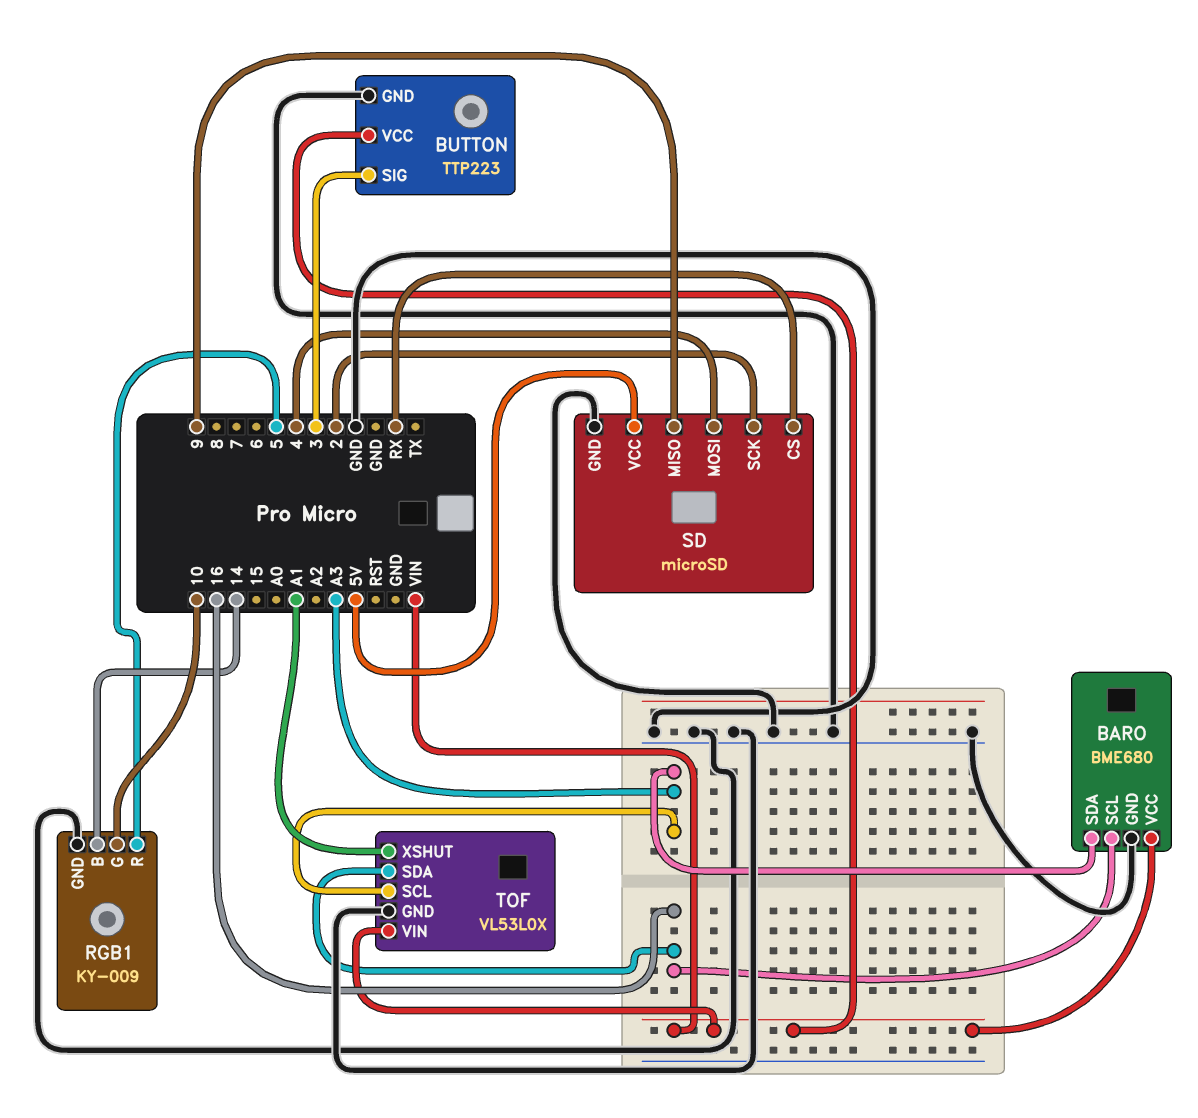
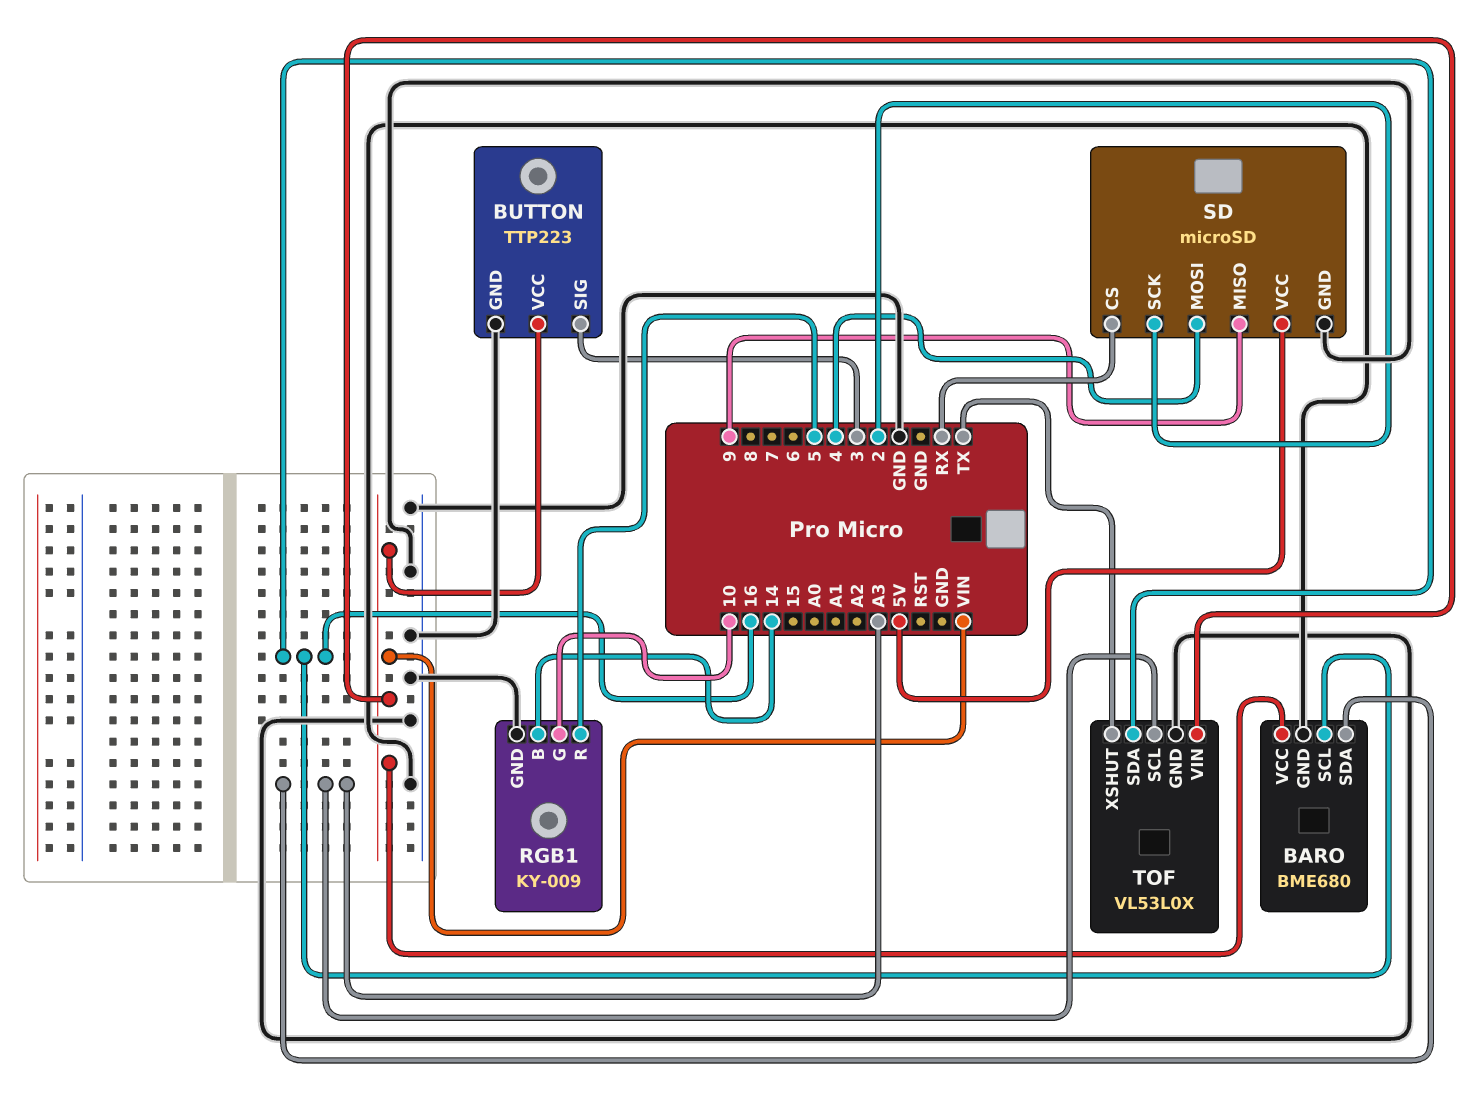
TOF pin XSHUT: A1 -> TX

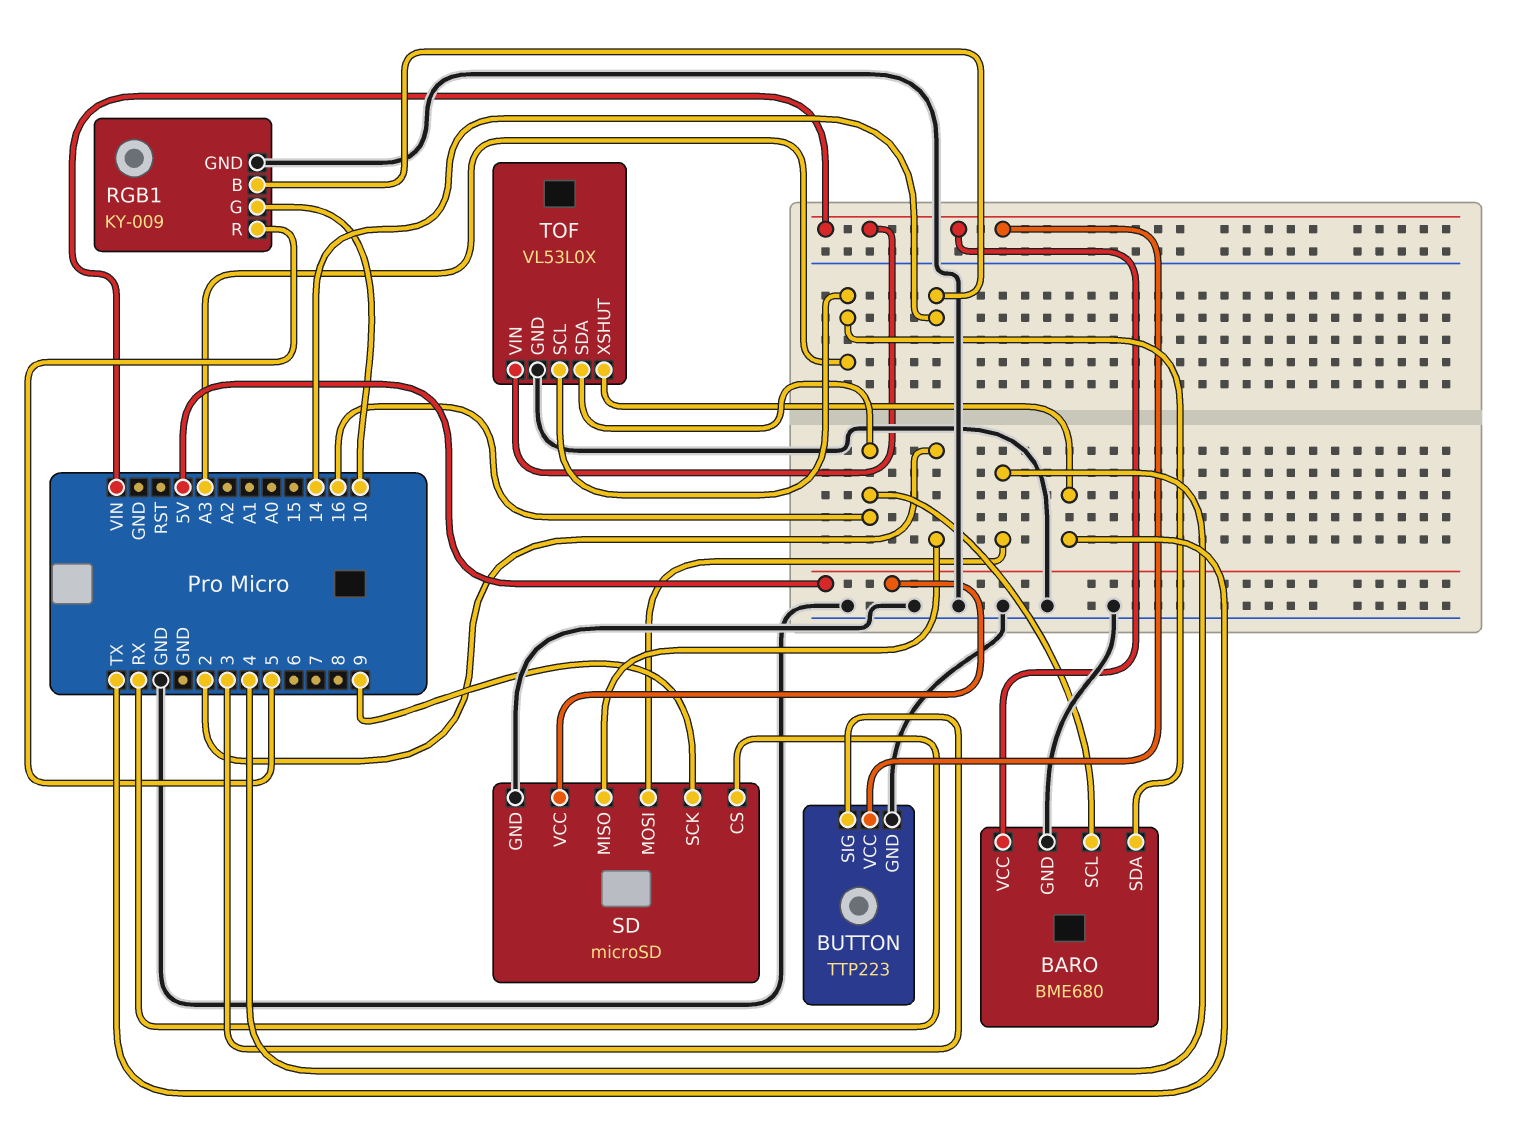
SD pin MISO: 9 -> 2
SD pin SCK: 2 -> 9

